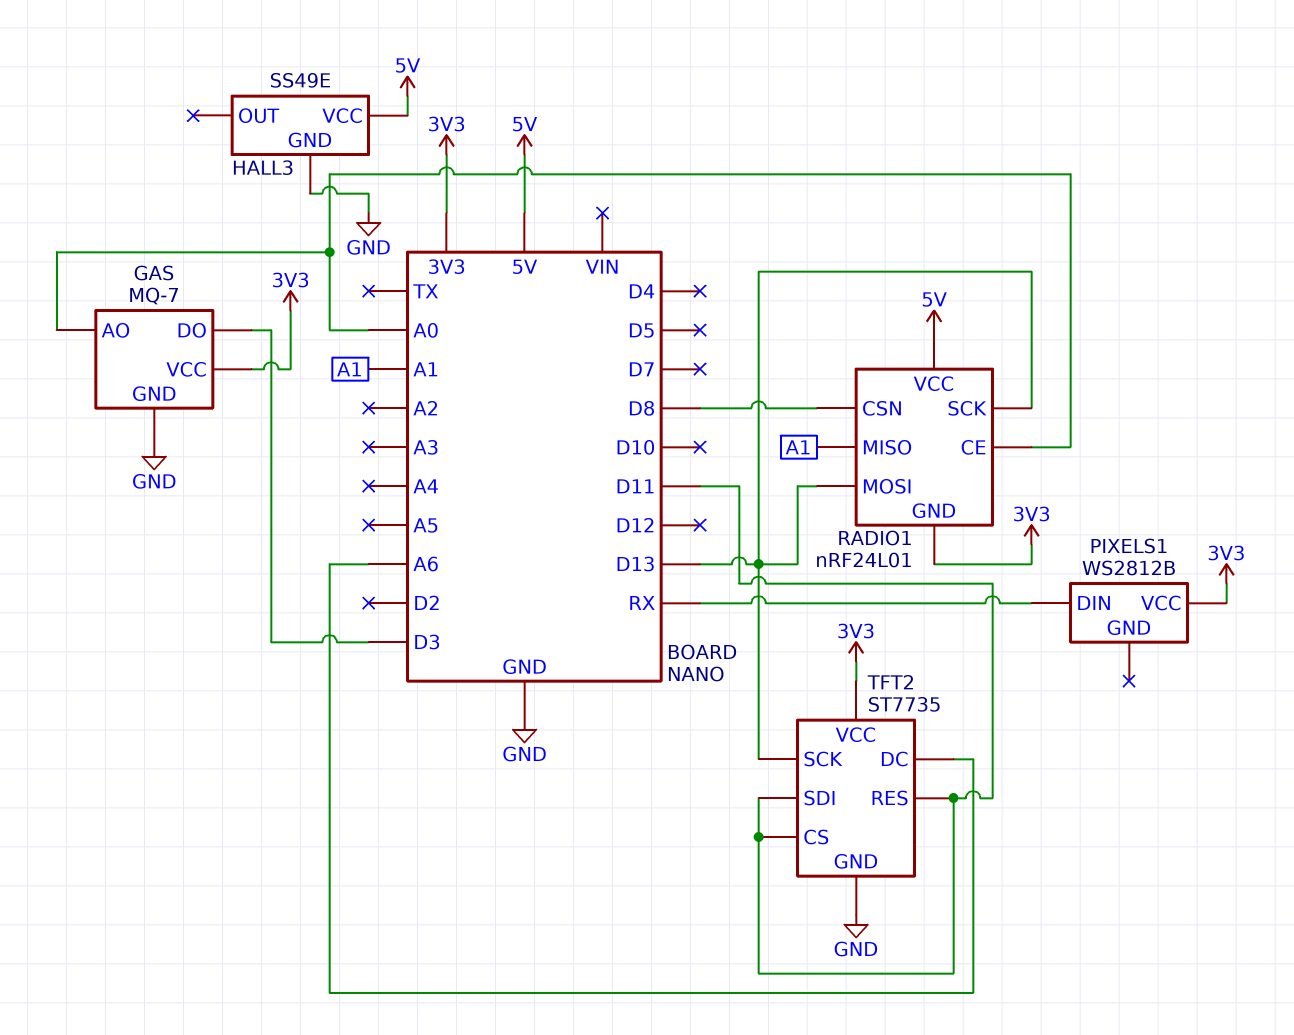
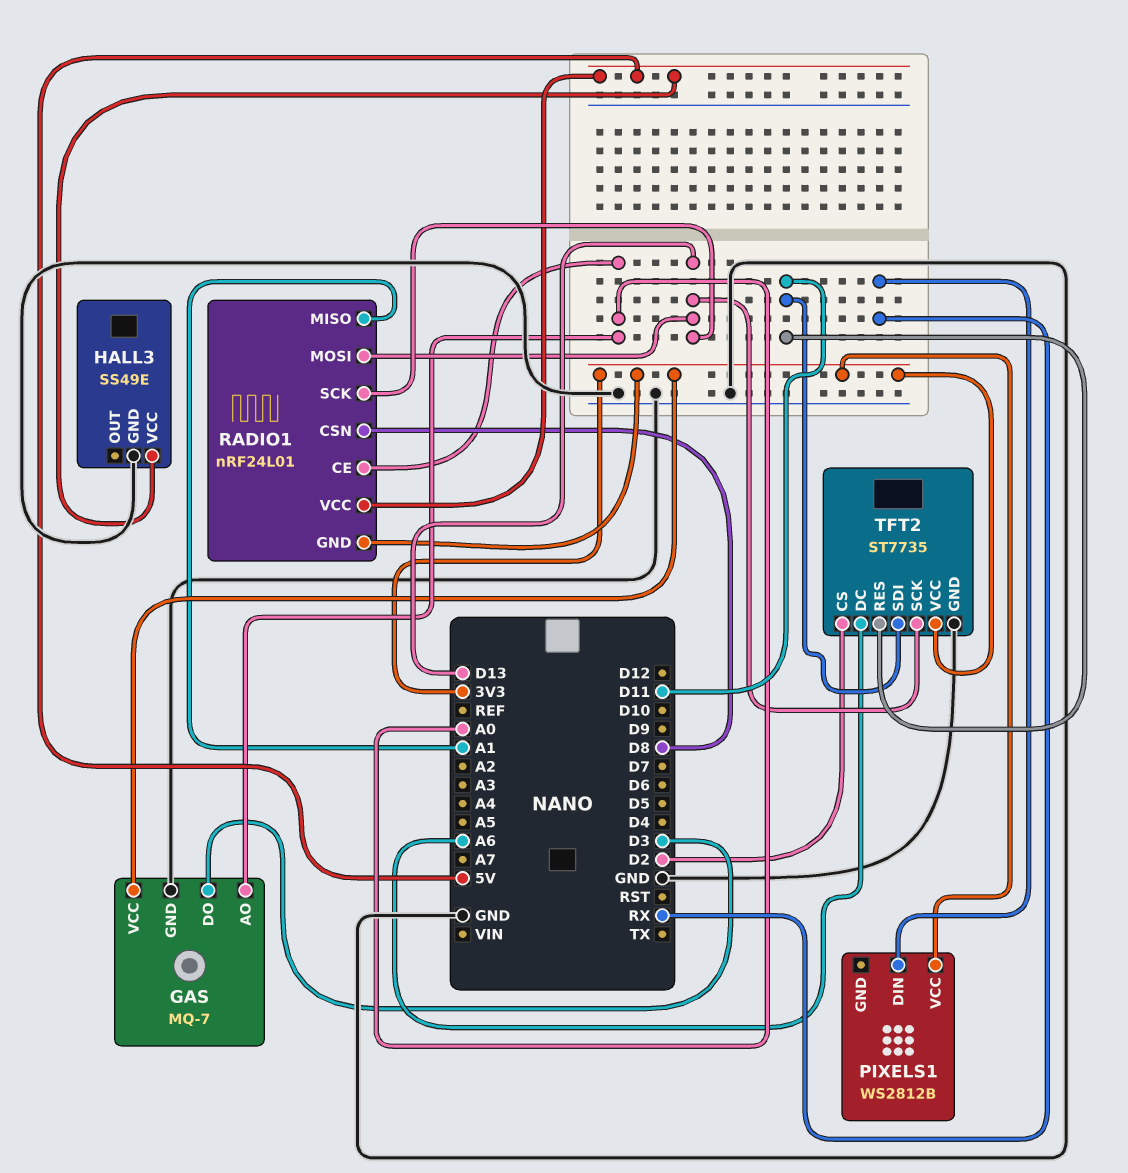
TFT2 pin CS: D11 -> D2

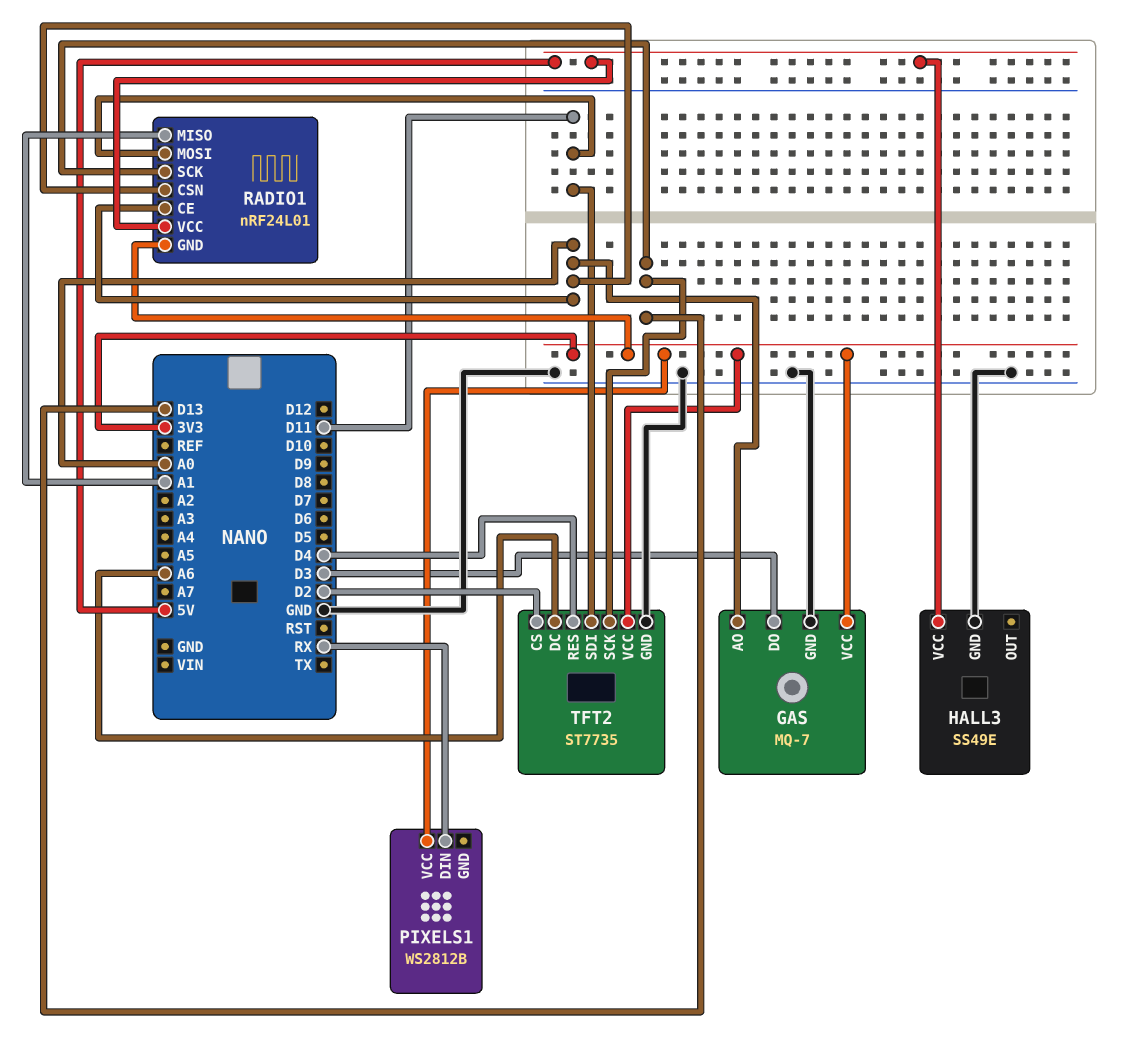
RADIO1 pin CSN: D8 -> A0
RADIO1 pin MOSI: D13 -> D11
TFT2 pin RES: D11 -> D4

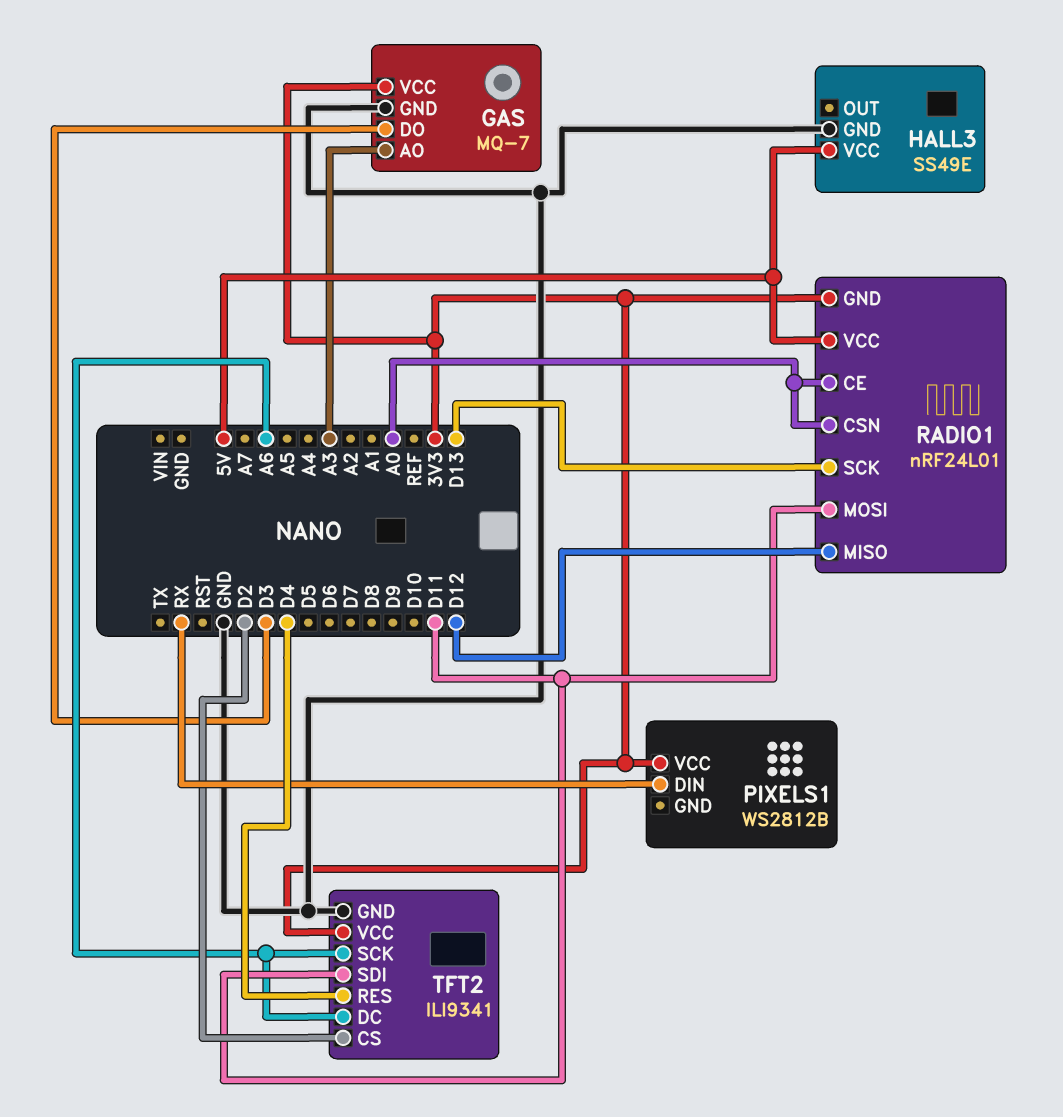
GAS pin AO: A0 -> A3
RADIO1 pin MISO: A1 -> D12
TFT2: ST7735 -> ILI9341
TFT2 pin SCK: D13 -> A6

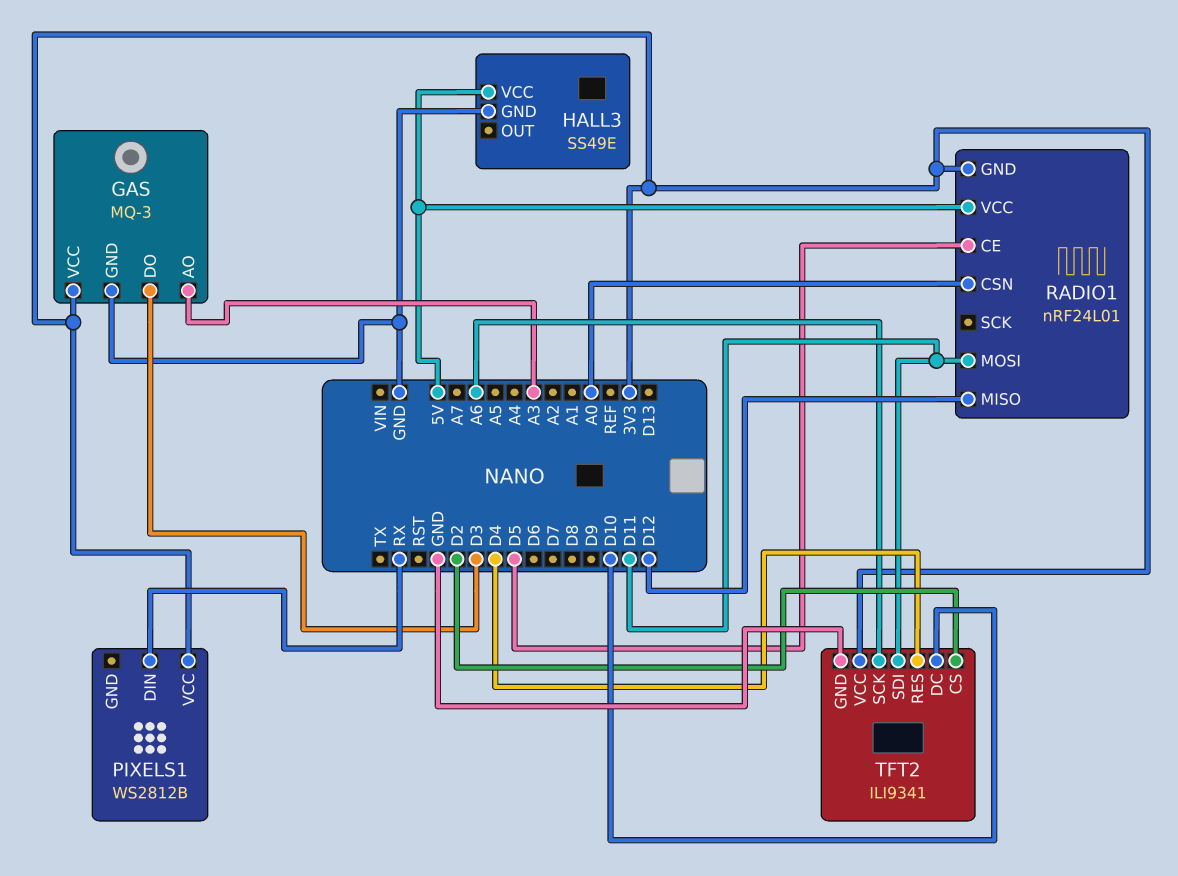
GAS: MQ-7 -> MQ-3
RADIO1 pin CE: A0 -> D5
RADIO1 pin SCK: D13 -> none
TFT2 pin DC: A6 -> D10

